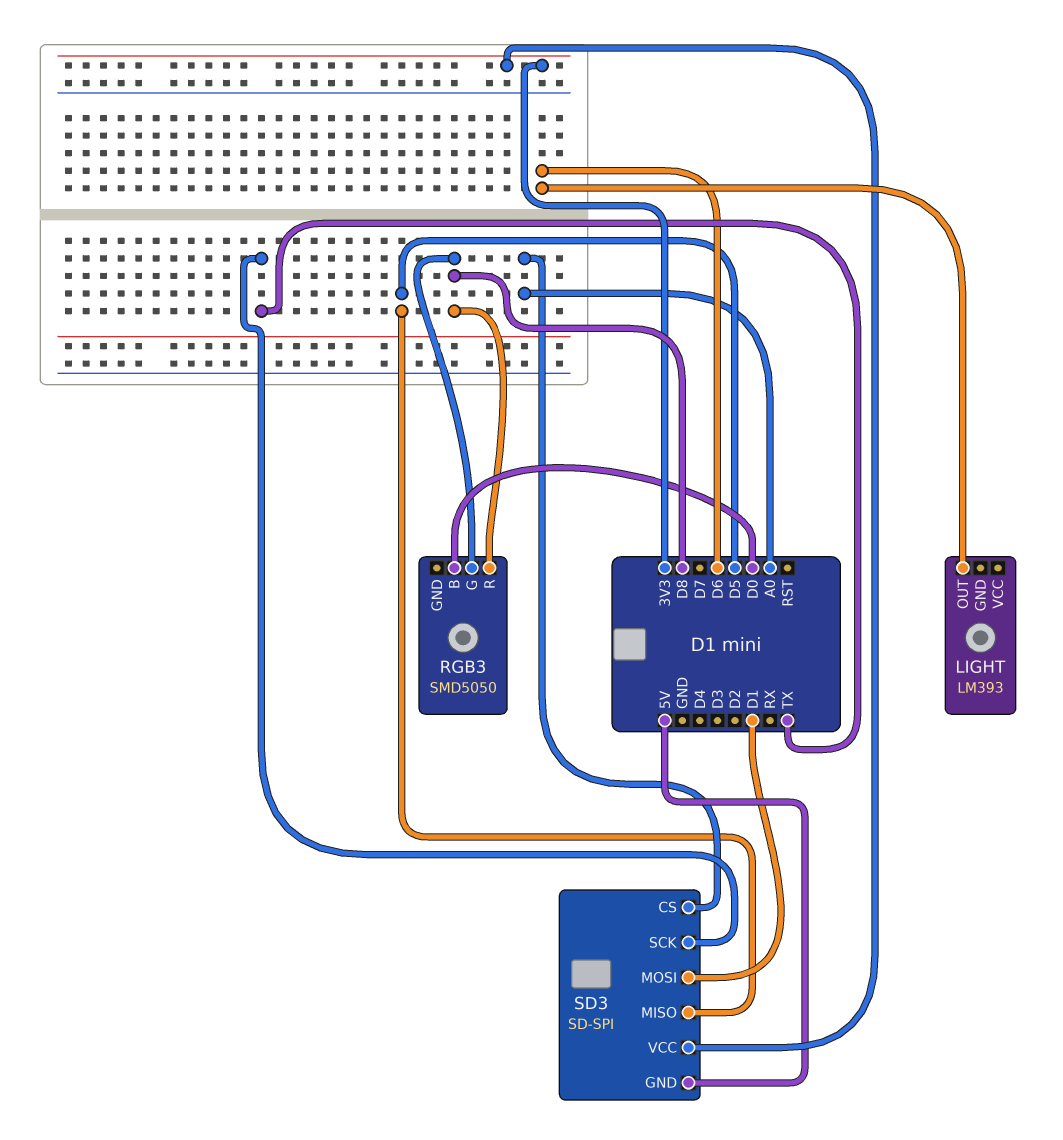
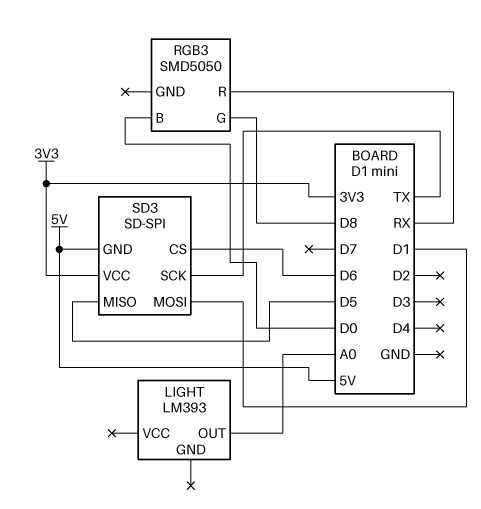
LIGHT pin OUT: D6 -> A0
RGB3 pin R: D8 -> RX
SD3 pin CS: A0 -> D6

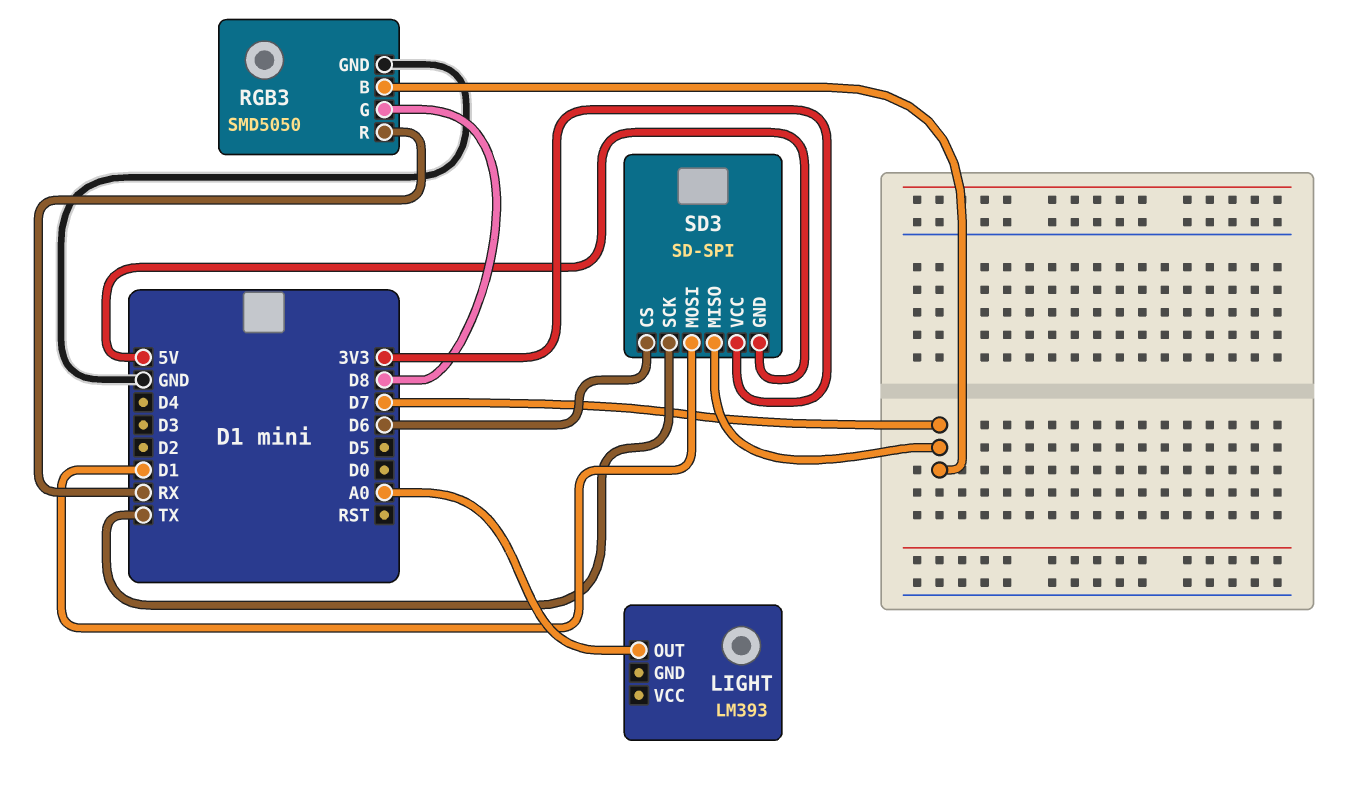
RGB3 pin B: D0 -> D7
RGB3 pin GND: none -> GND
SD3 pin MISO: D5 -> D7

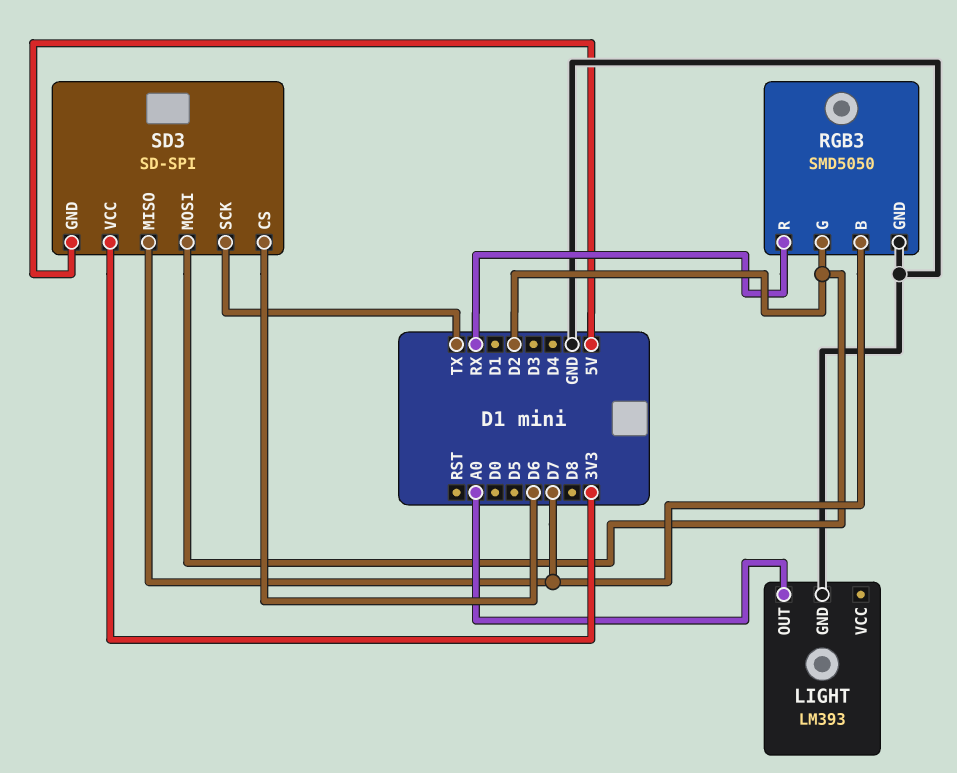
LIGHT pin GND: none -> GND
RGB3 pin G: D8 -> D2
SD3 pin MOSI: D1 -> D2

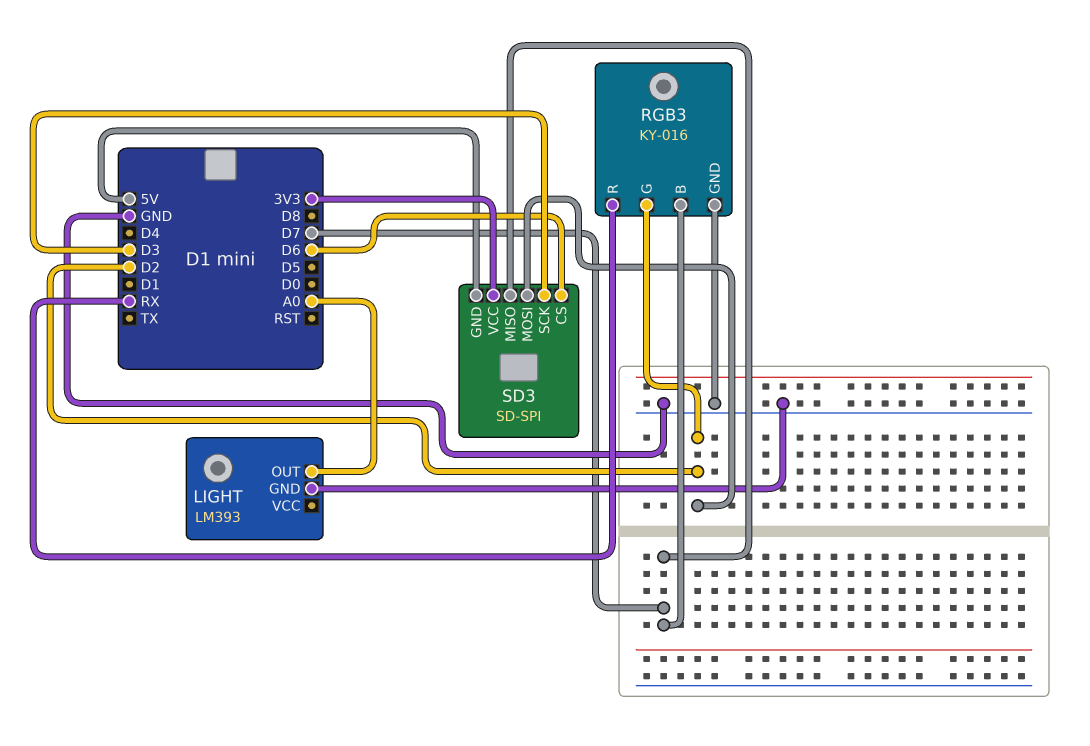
RGB3: SMD5050 -> KY-016
SD3 pin SCK: TX -> D3

